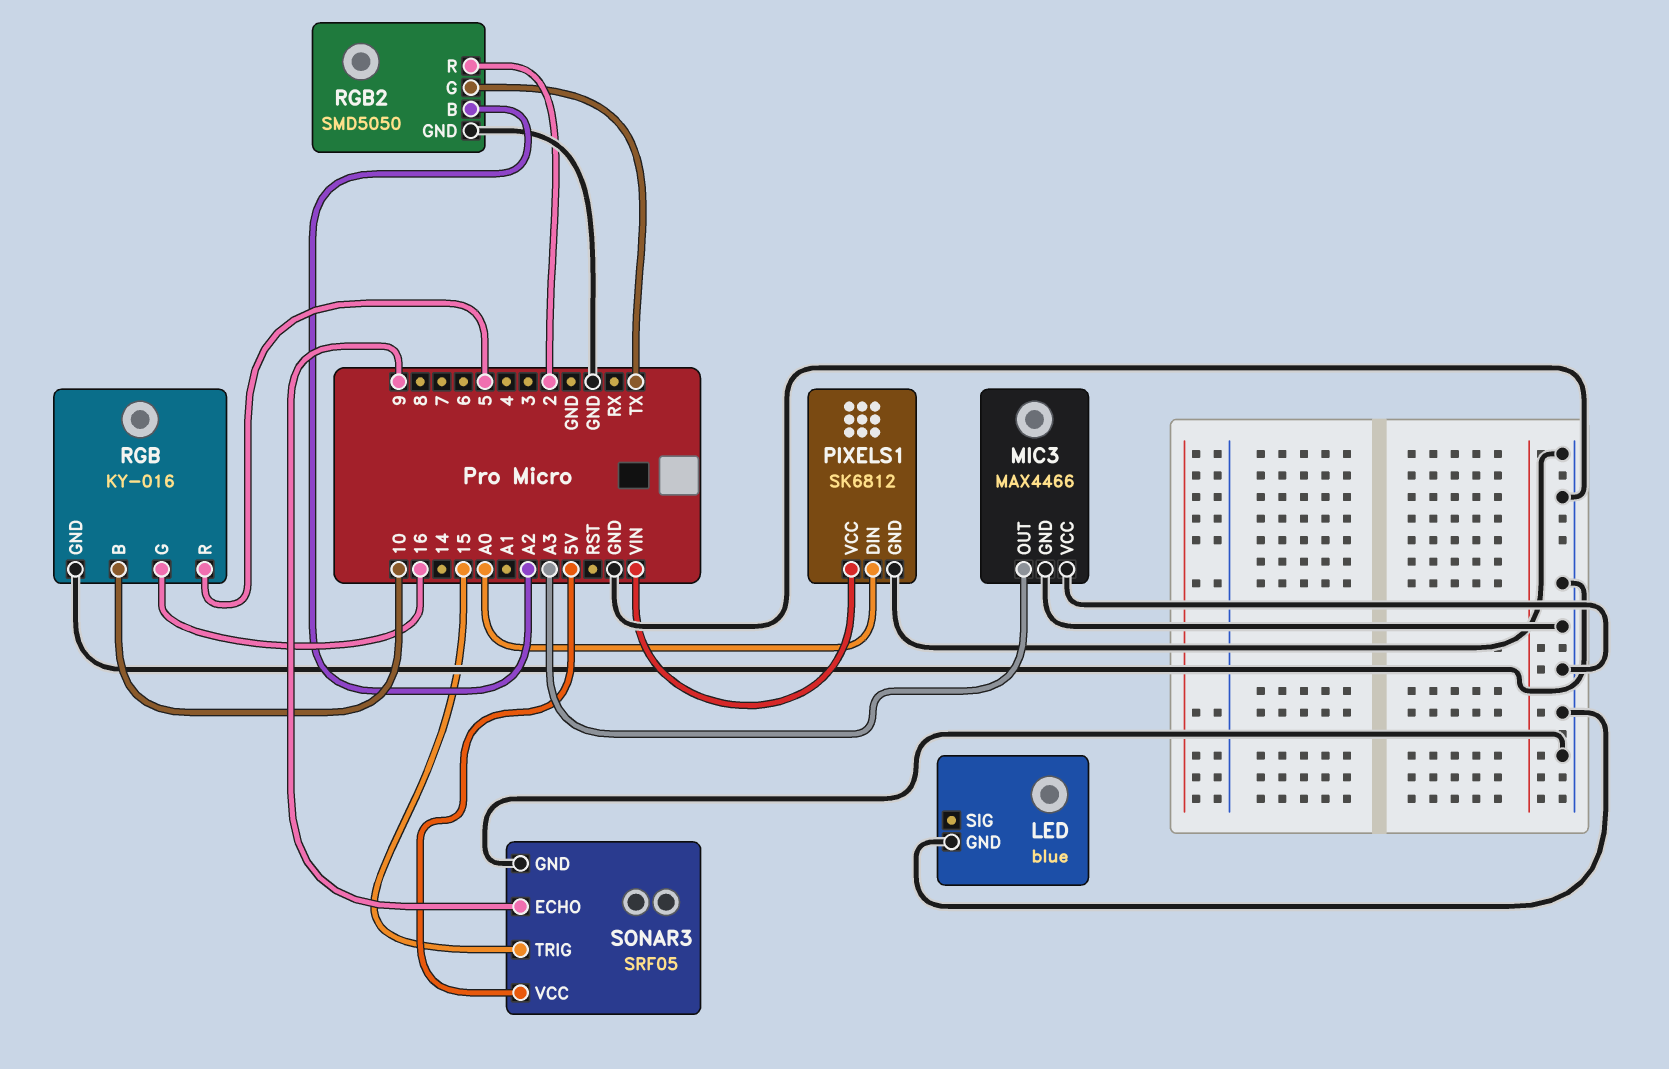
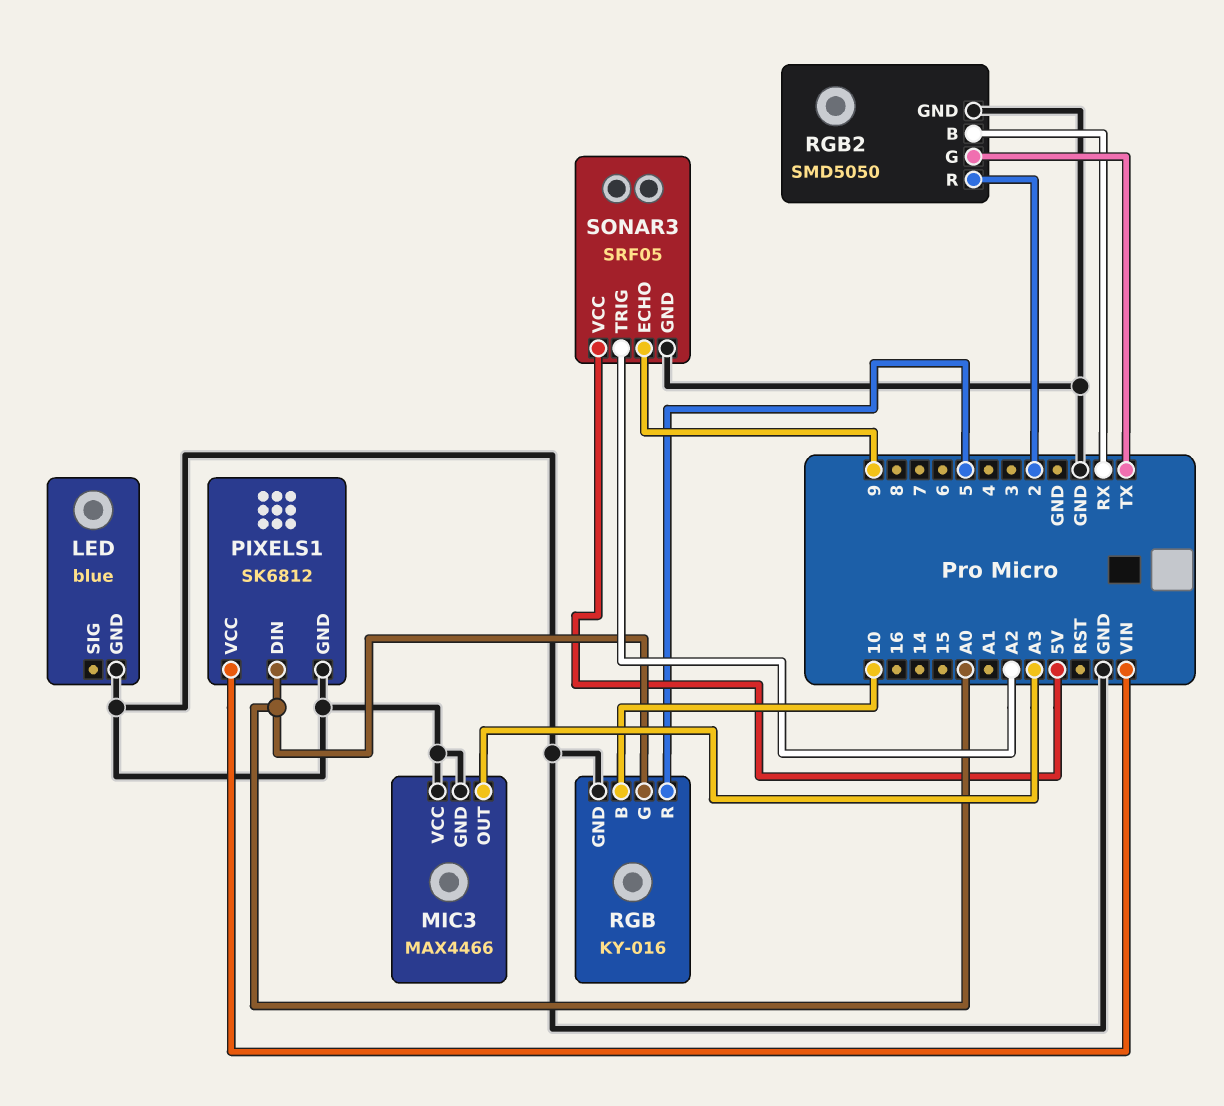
RGB pin G: 16 -> A0
RGB2 pin B: A2 -> RX
SONAR3 pin TRIG: 15 -> A2

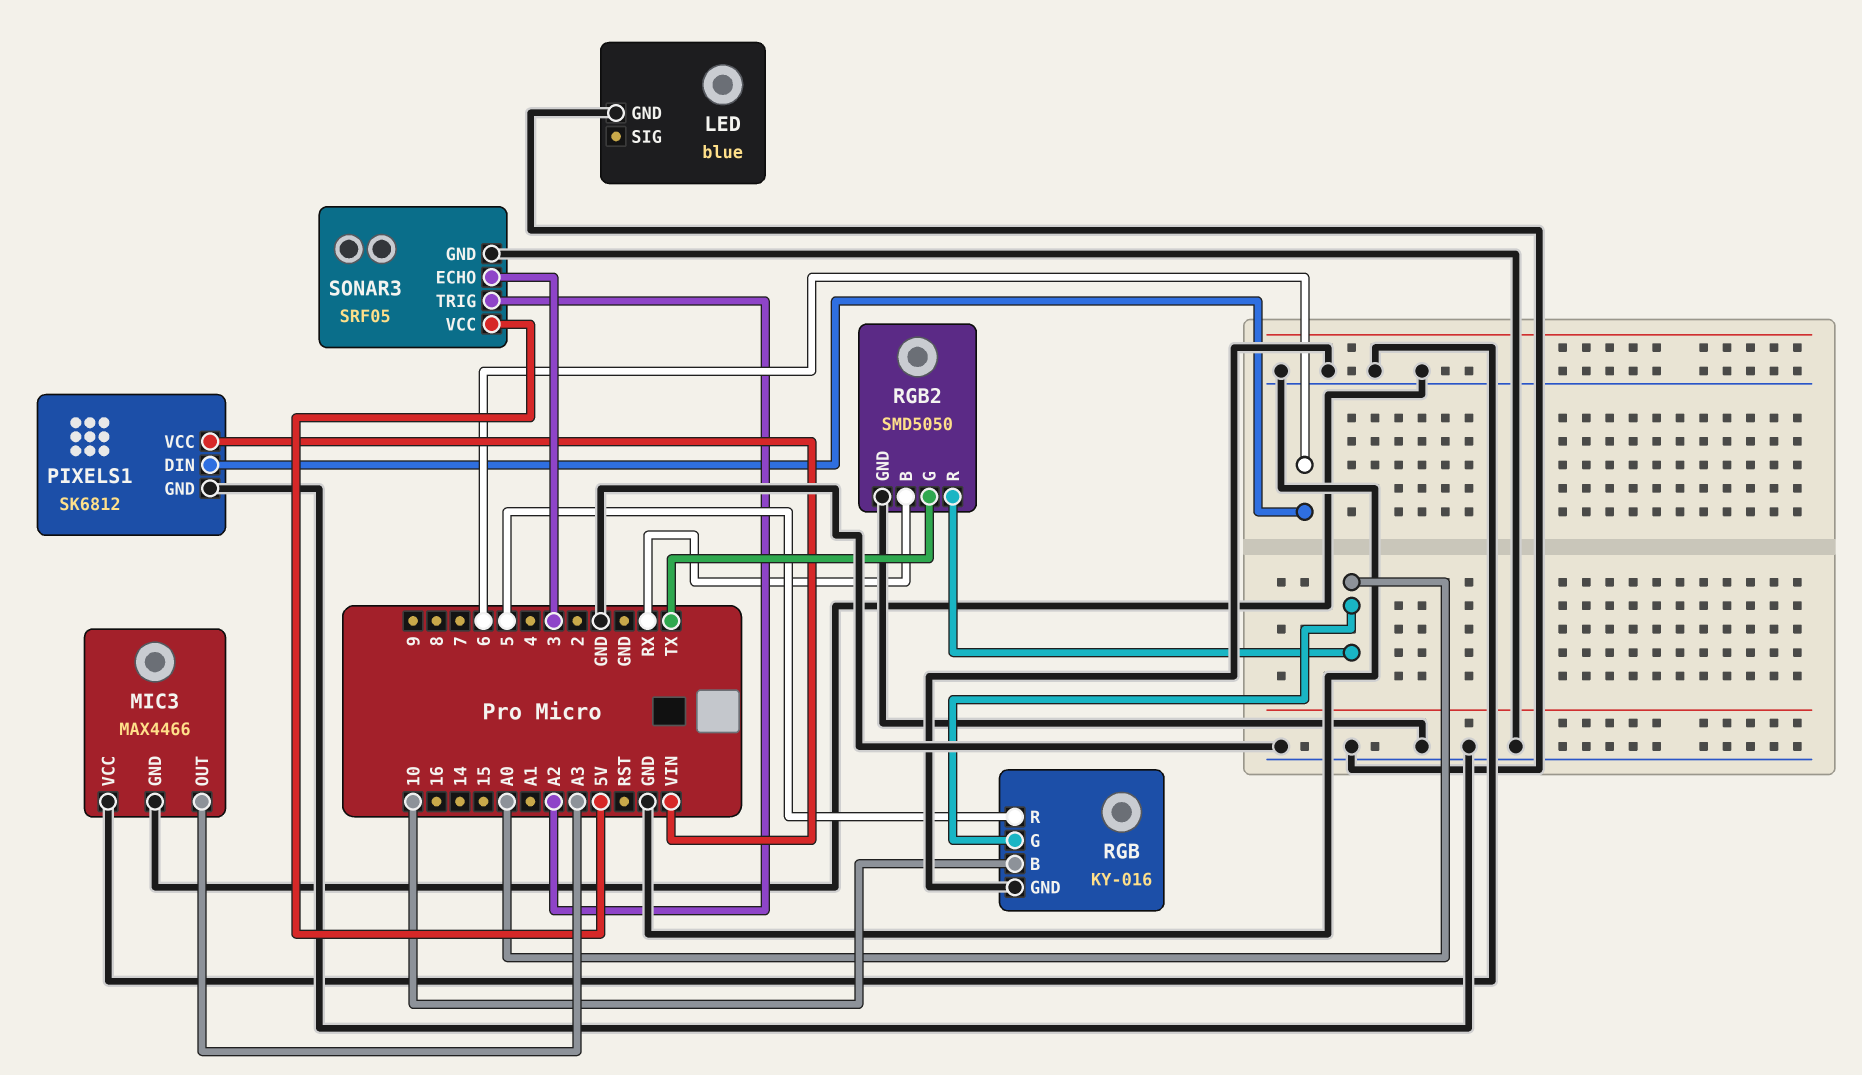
PIXELS1 pin DIN: A0 -> 6
RGB2 pin R: 2 -> A0
SONAR3 pin ECHO: 9 -> 3

